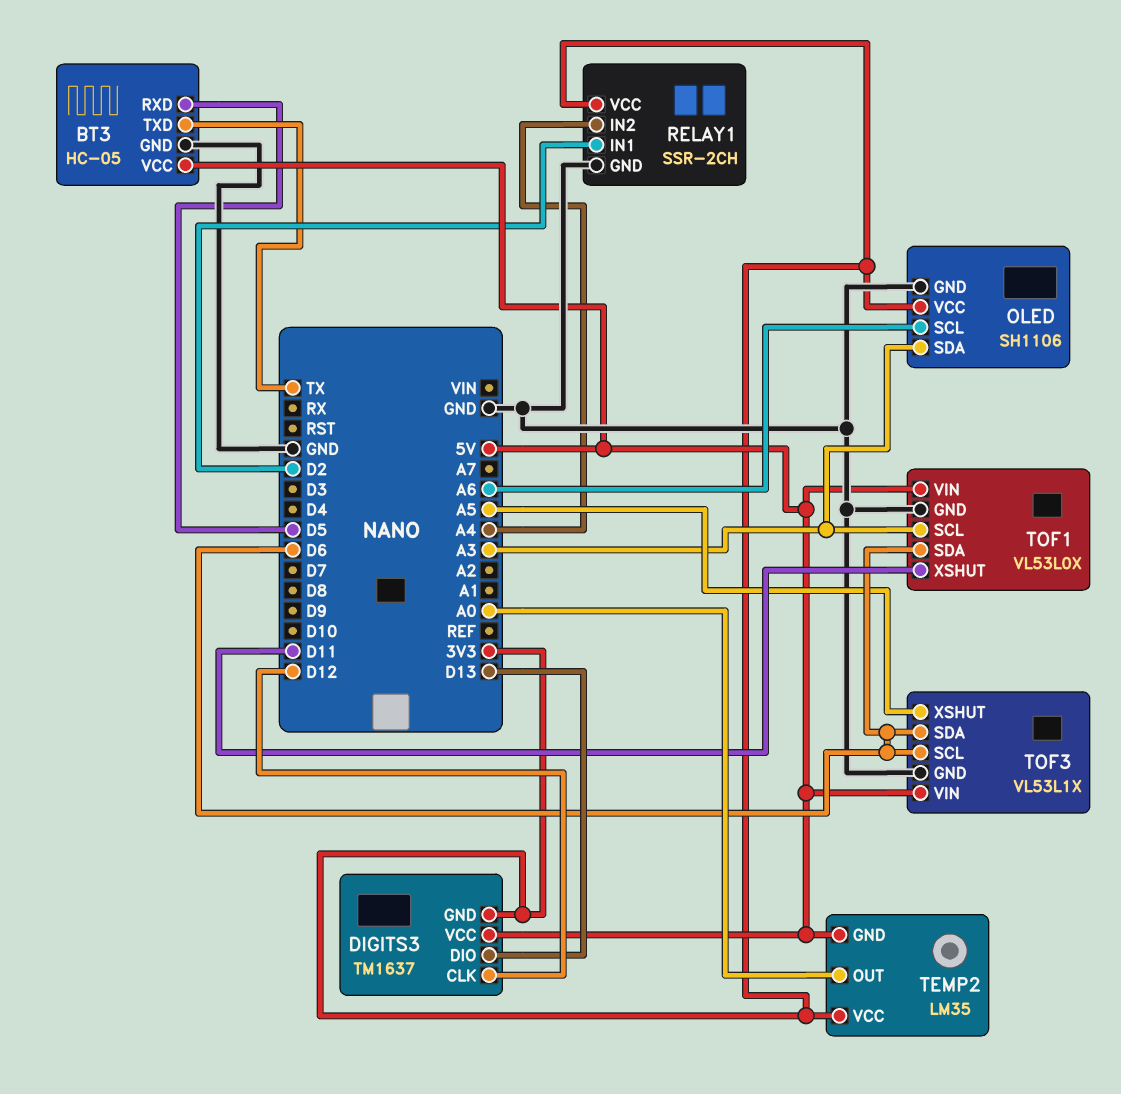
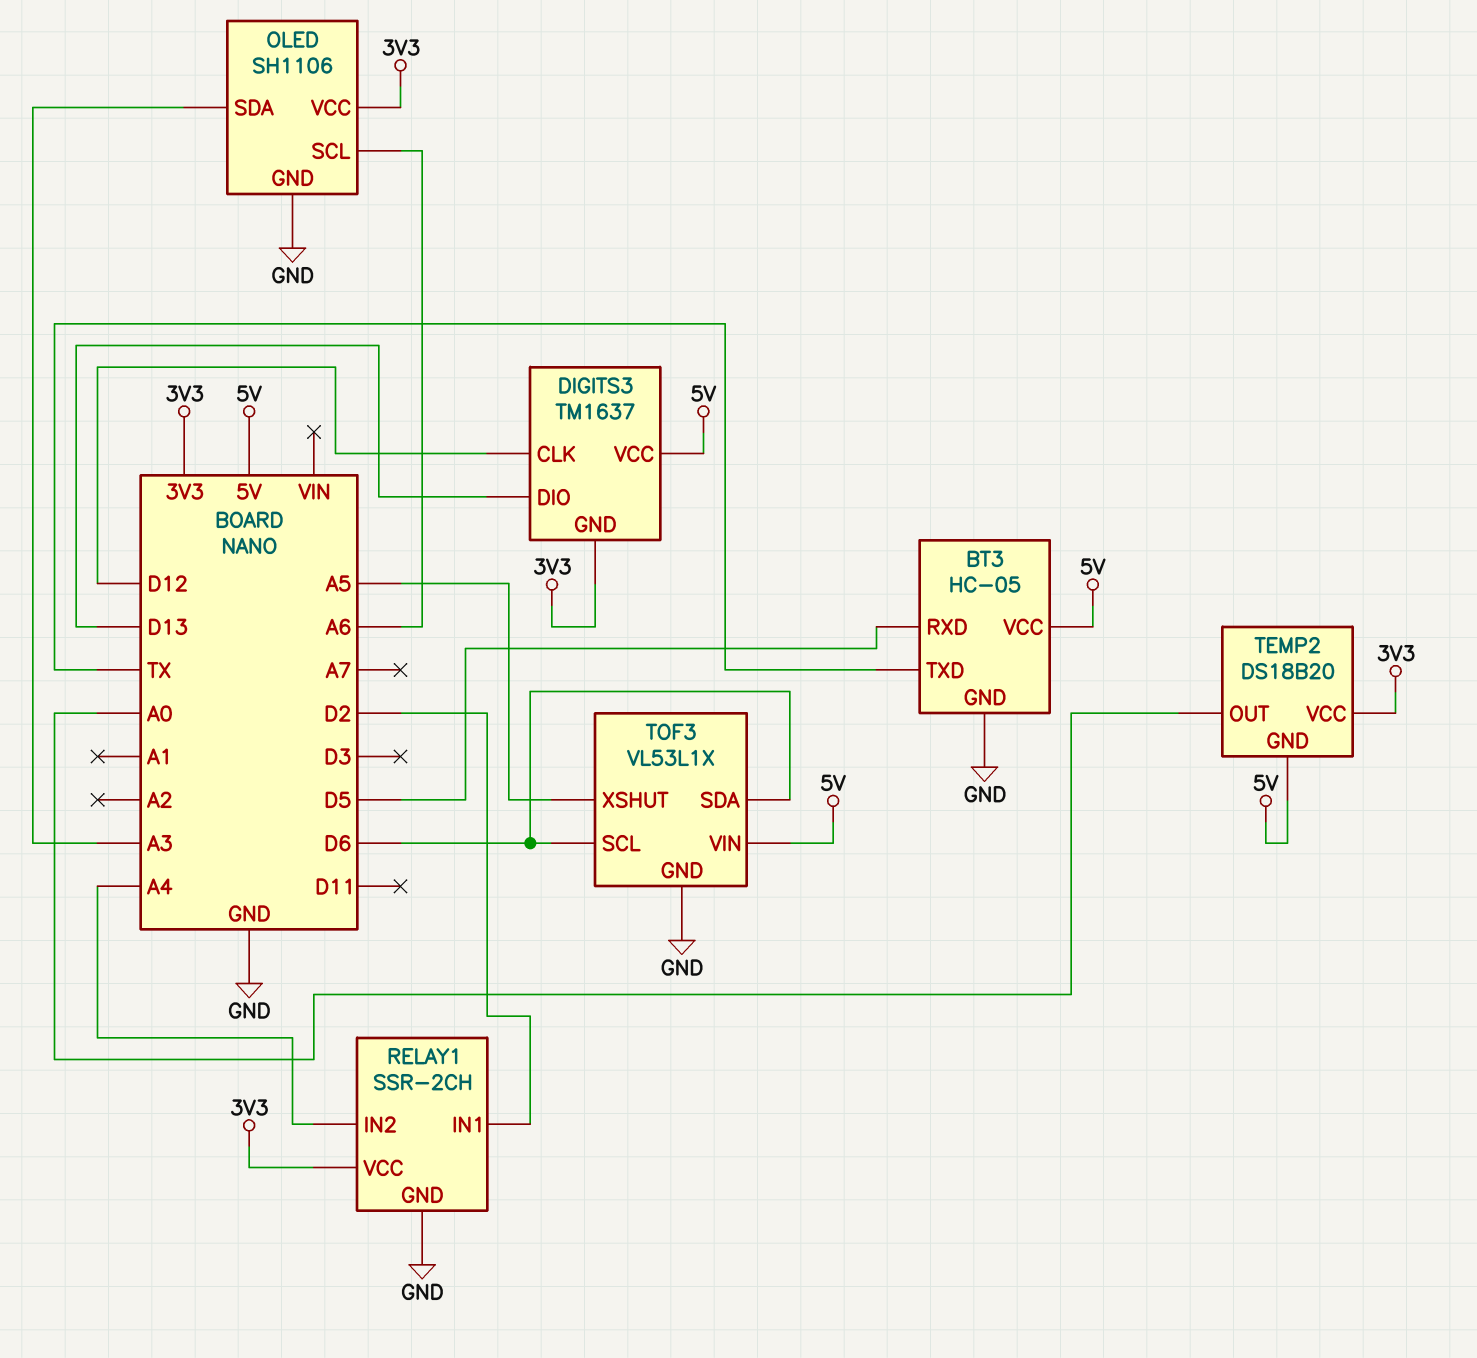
TEMP2: LM35 -> DS18B20
TOF1: VL53L0X -> none
TOF1 pin GND: GND -> none
TOF1 pin SCL: A3 -> none
TOF1 pin SDA: D6 -> none
TOF1 pin VIN: 5V -> none
TOF1 pin XSHUT: D11 -> none

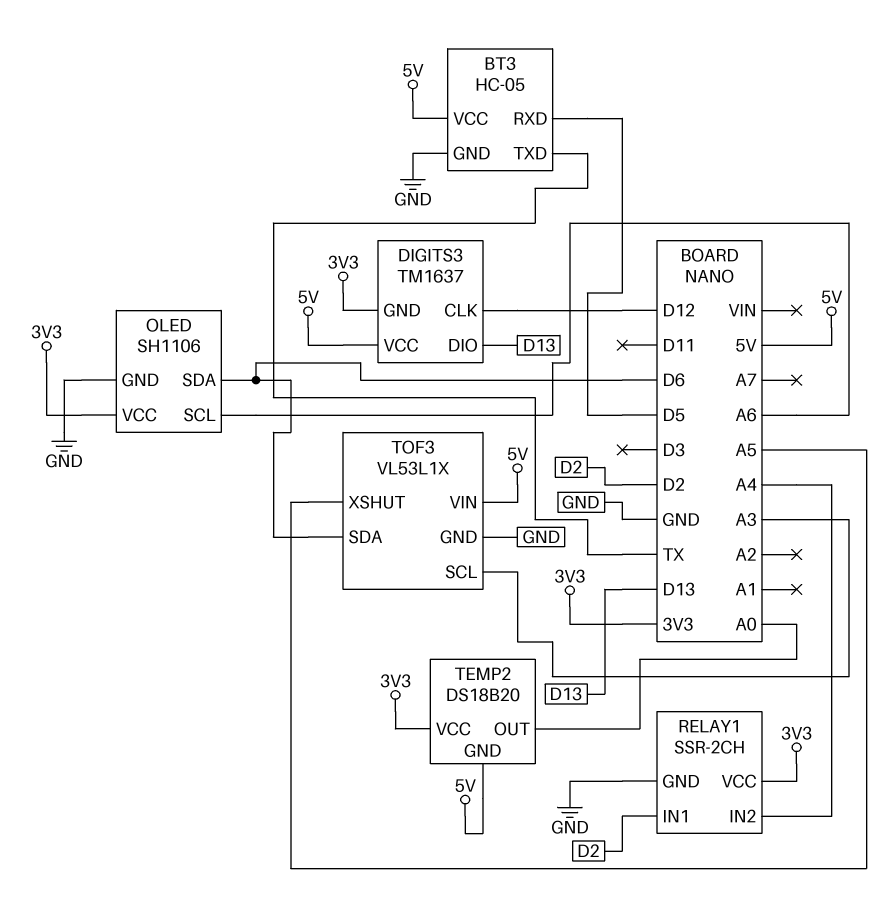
OLED pin SDA: A3 -> D6
TOF3 pin SCL: D6 -> A3

